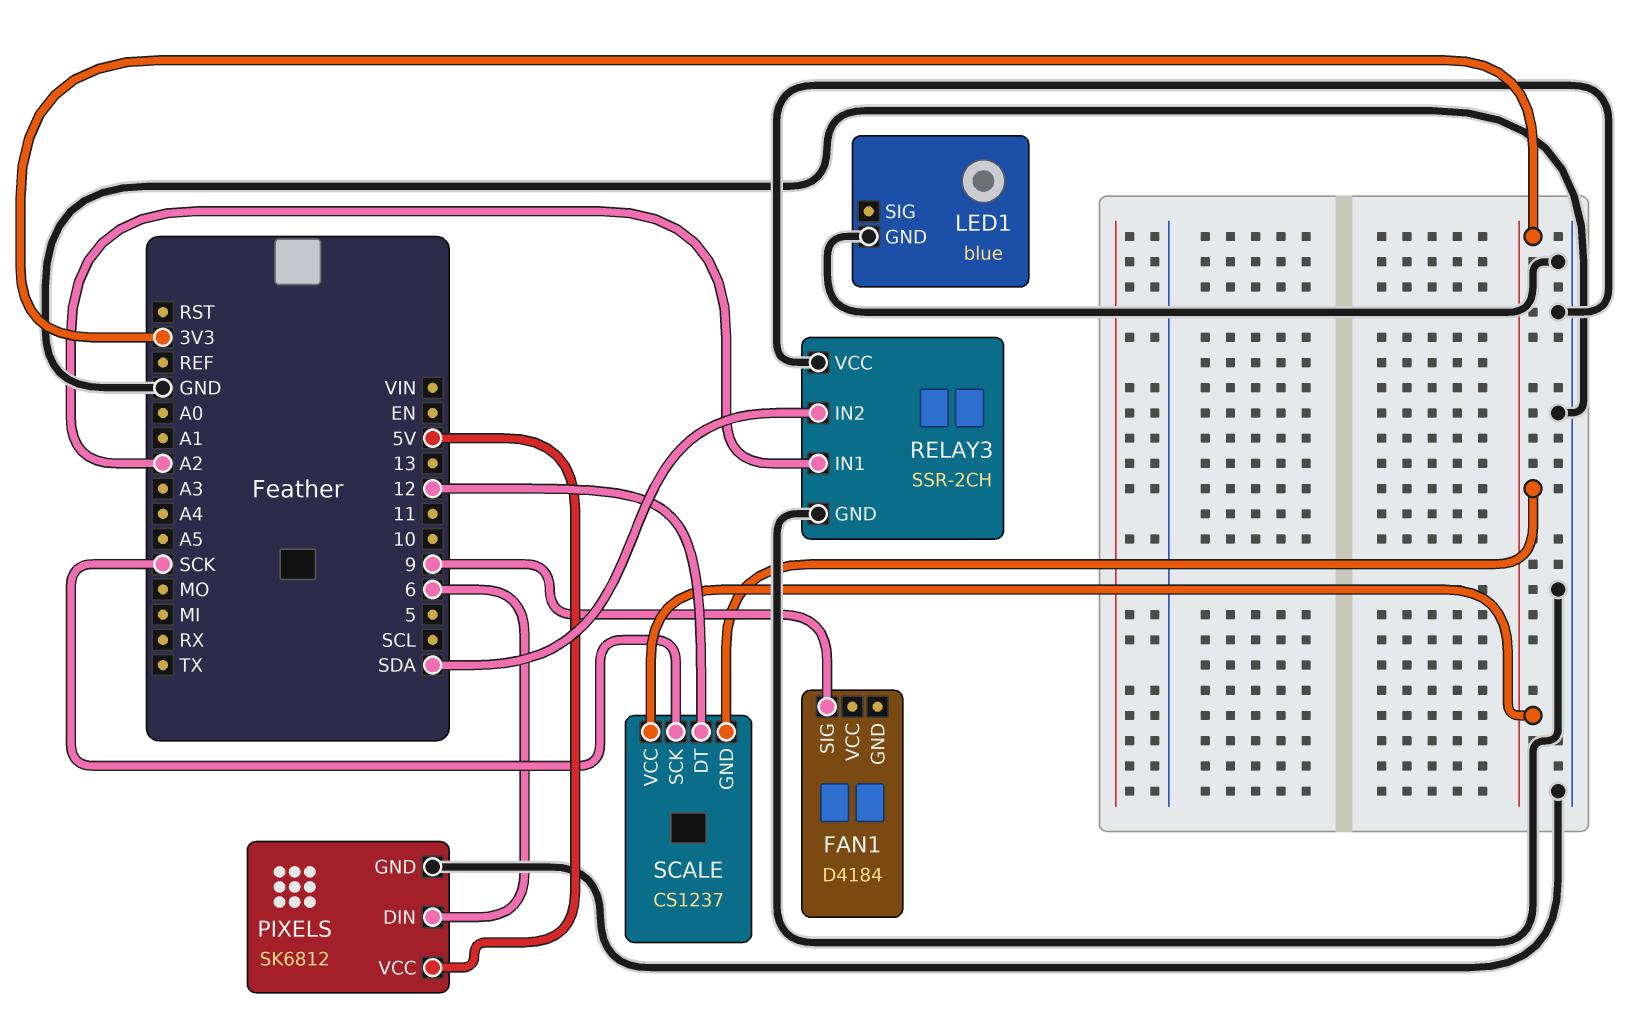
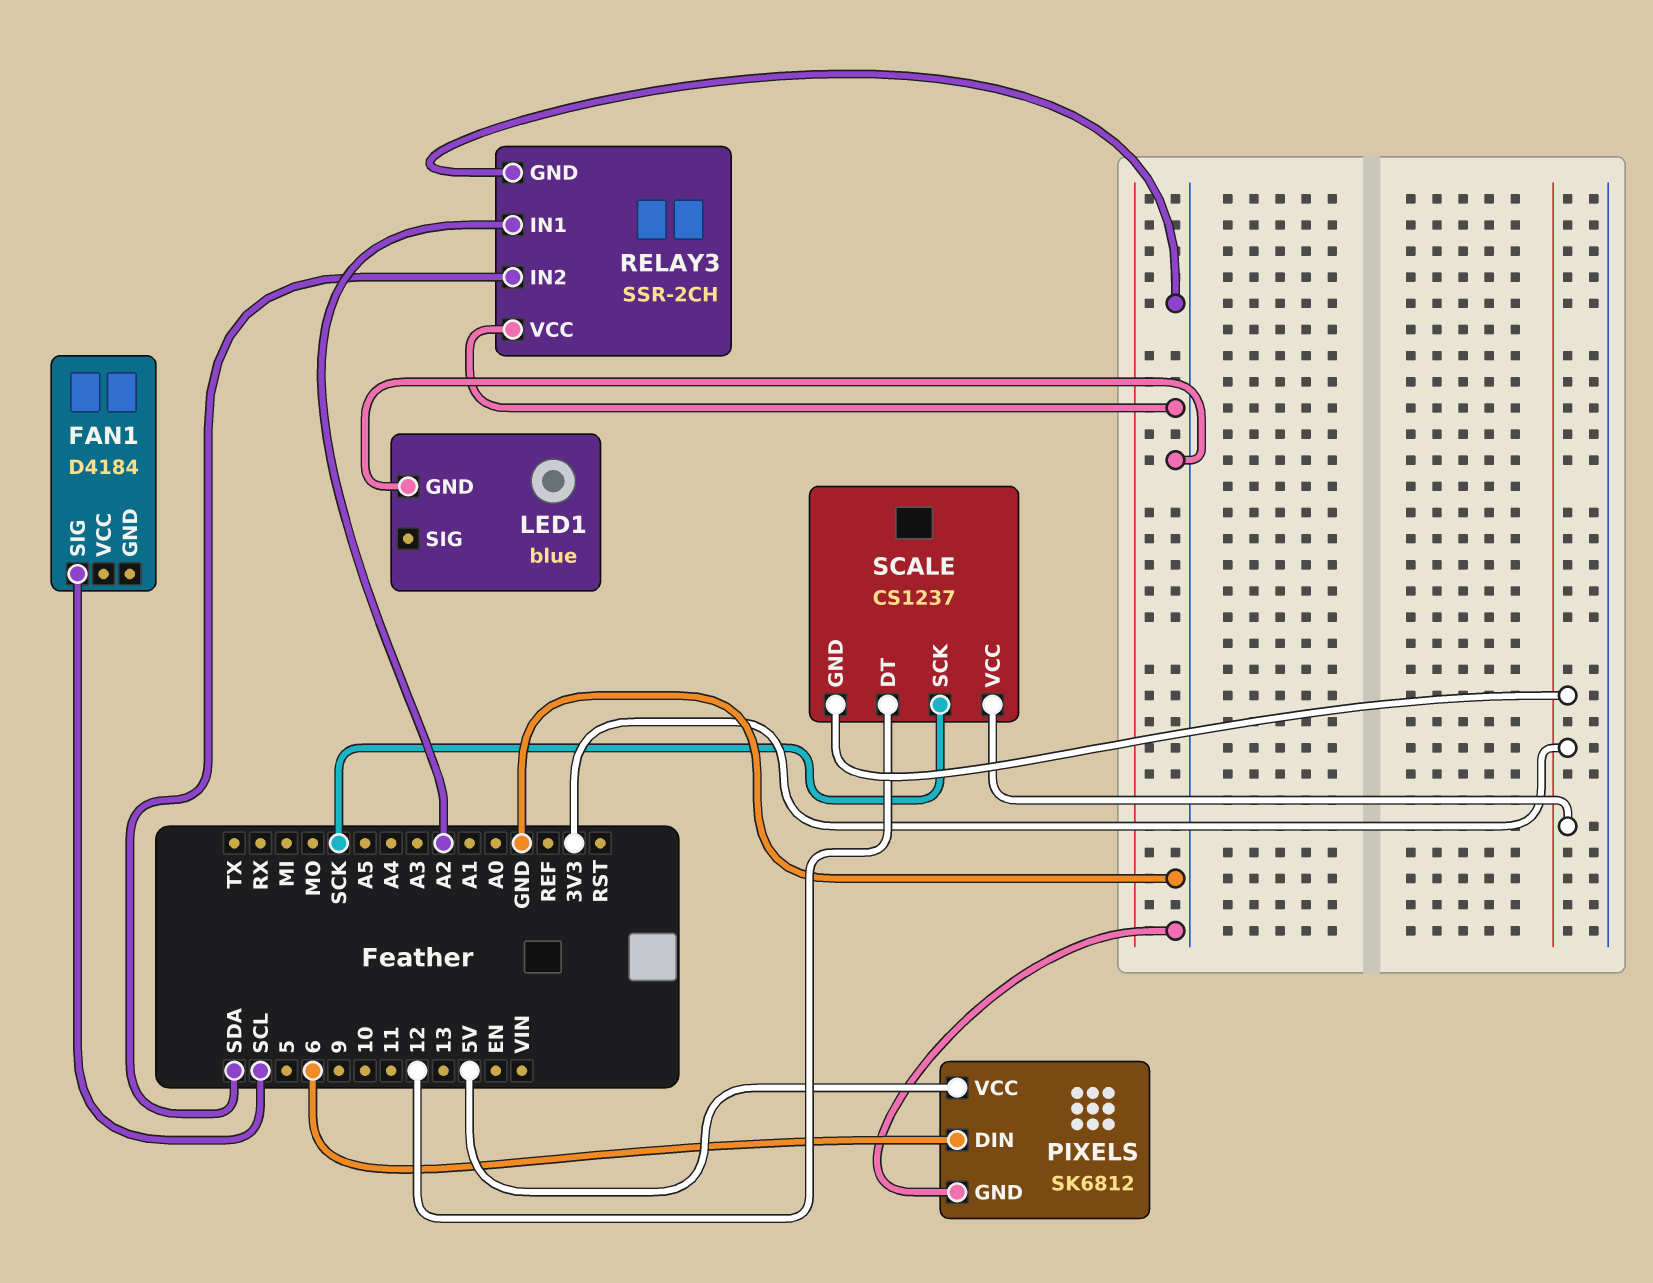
FAN1 pin SIG: 9 -> SCL

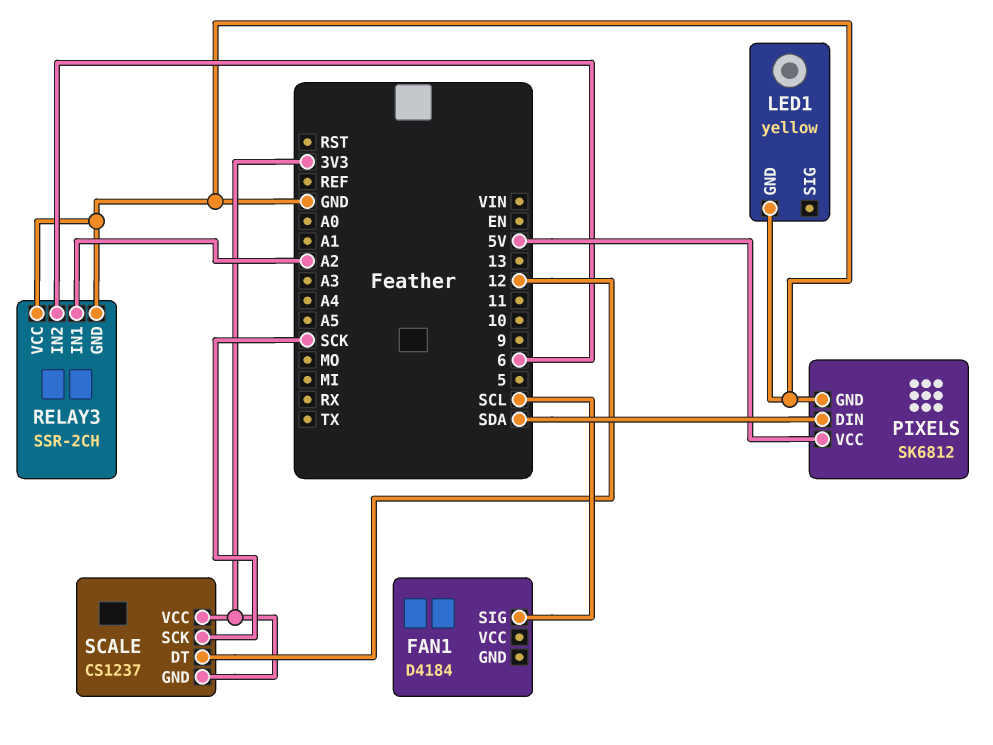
LED1: blue -> yellow
PIXELS pin DIN: 6 -> SDA
RELAY3 pin IN2: SDA -> 6

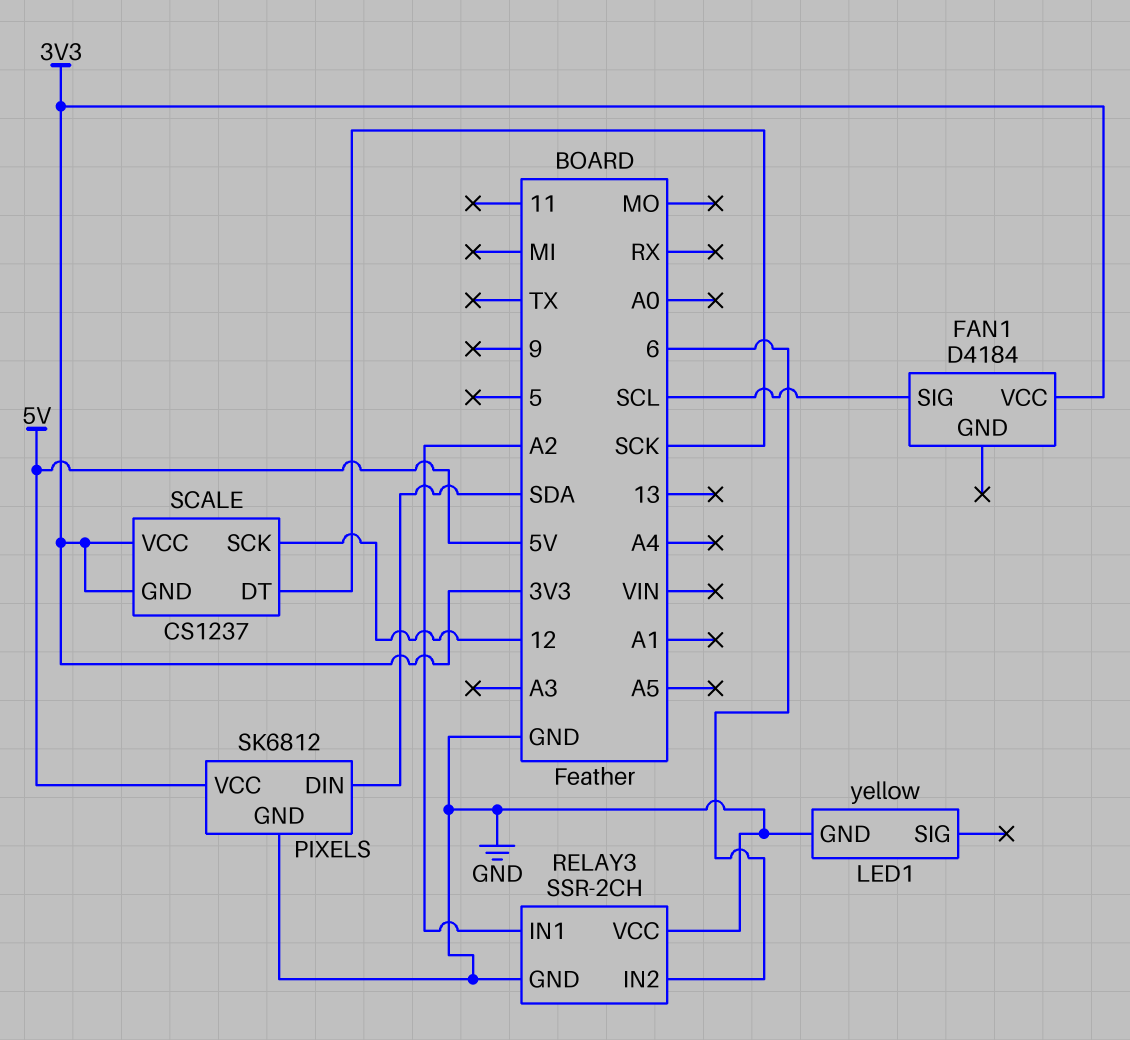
FAN1 pin VCC: none -> 3V3
SCALE pin DT: 12 -> SCK
SCALE pin SCK: SCK -> 12

